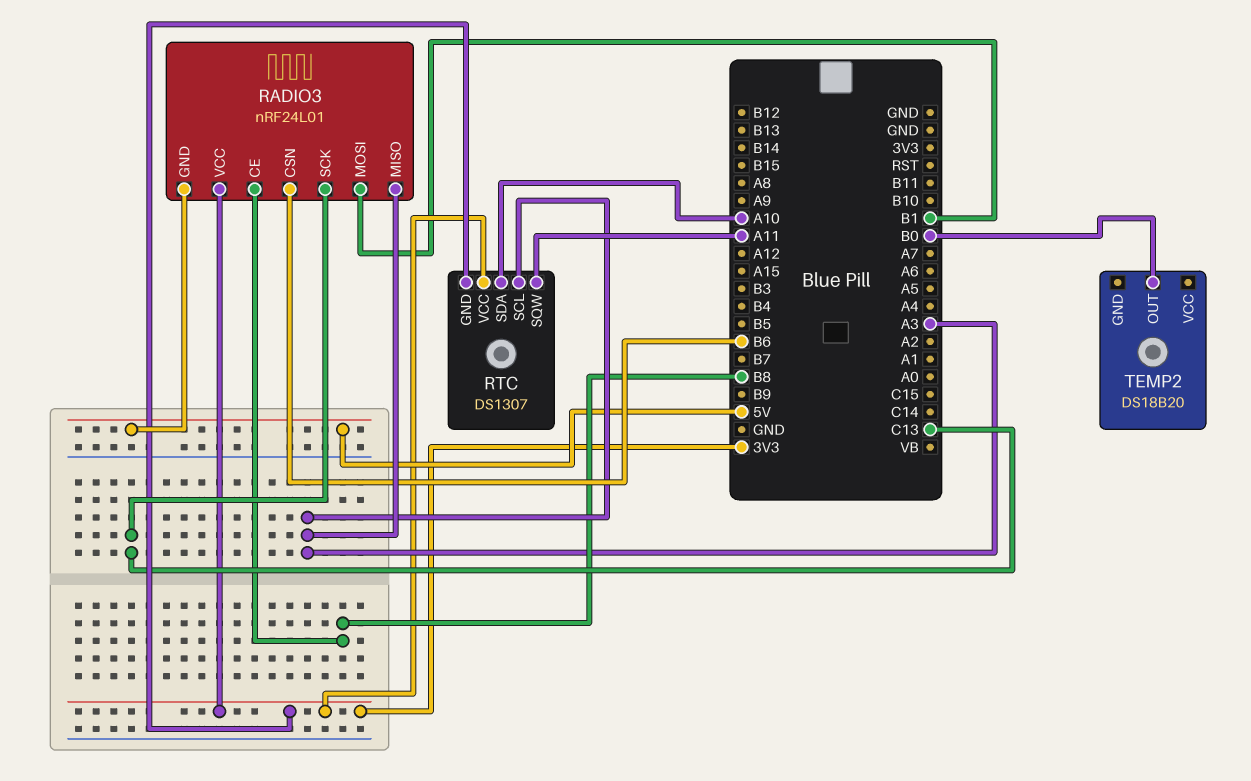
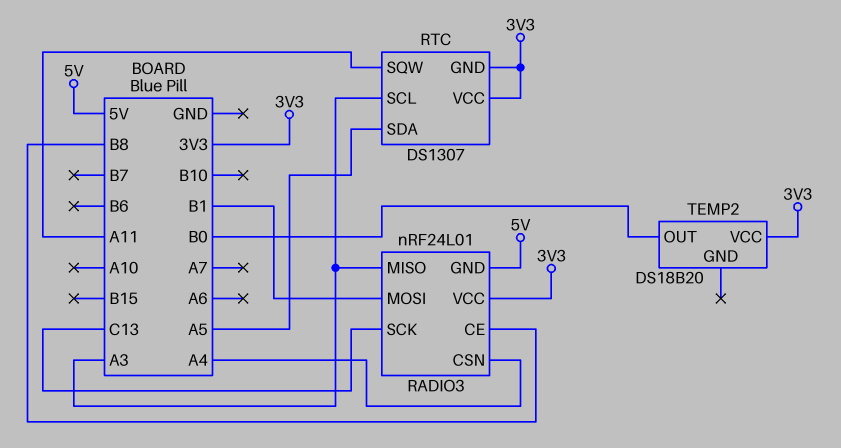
RADIO3 pin CSN: B6 -> A4
RTC pin SDA: A10 -> A5
TEMP2 pin VCC: none -> 3V3

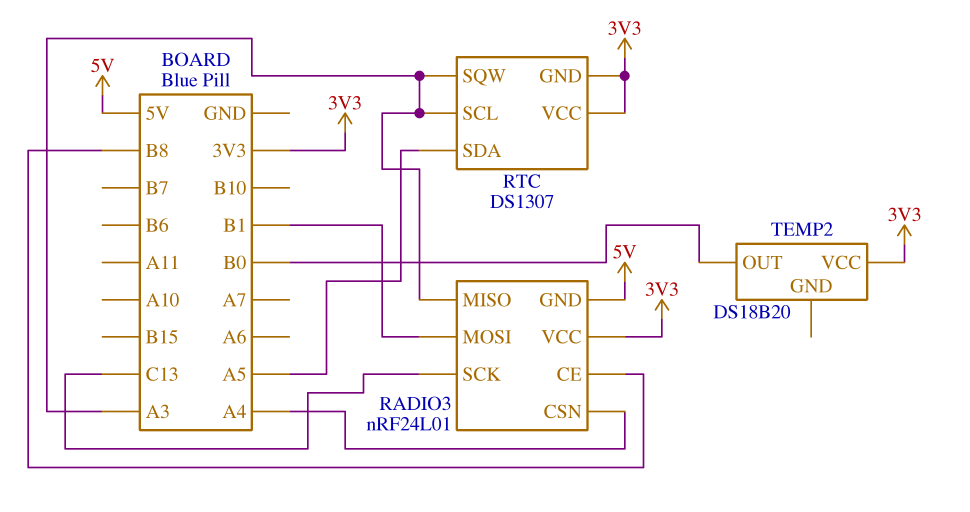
RTC pin SQW: A11 -> A3

